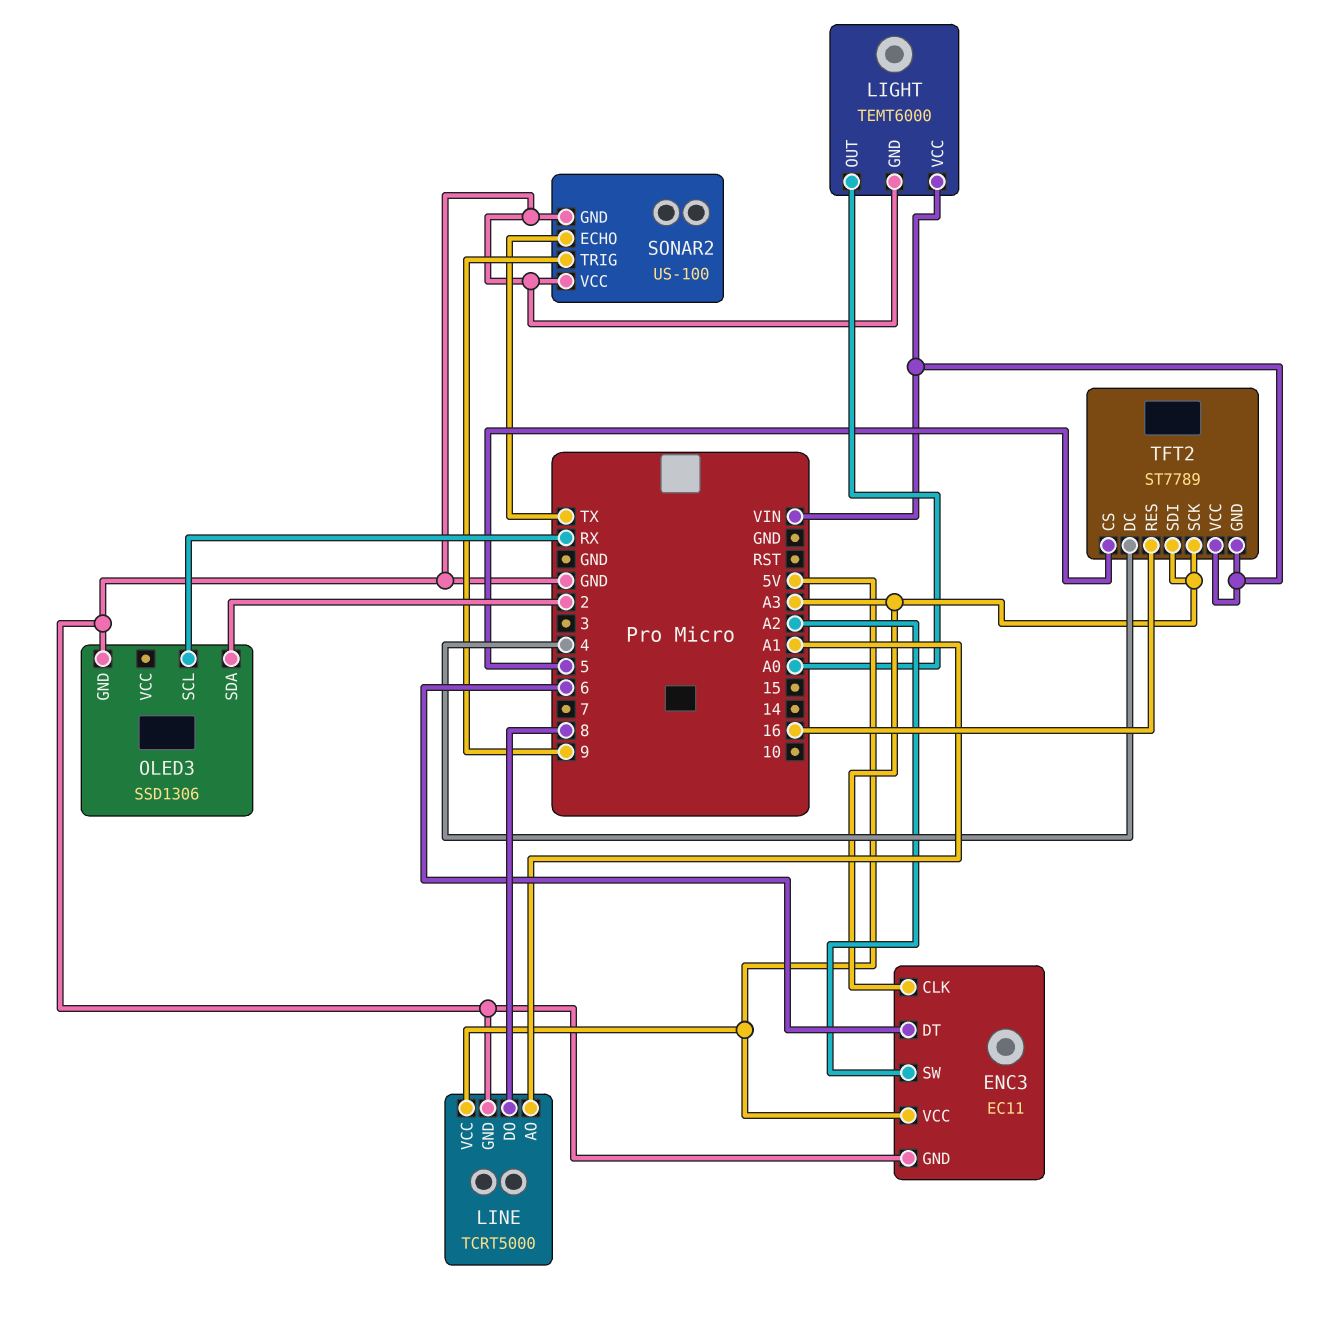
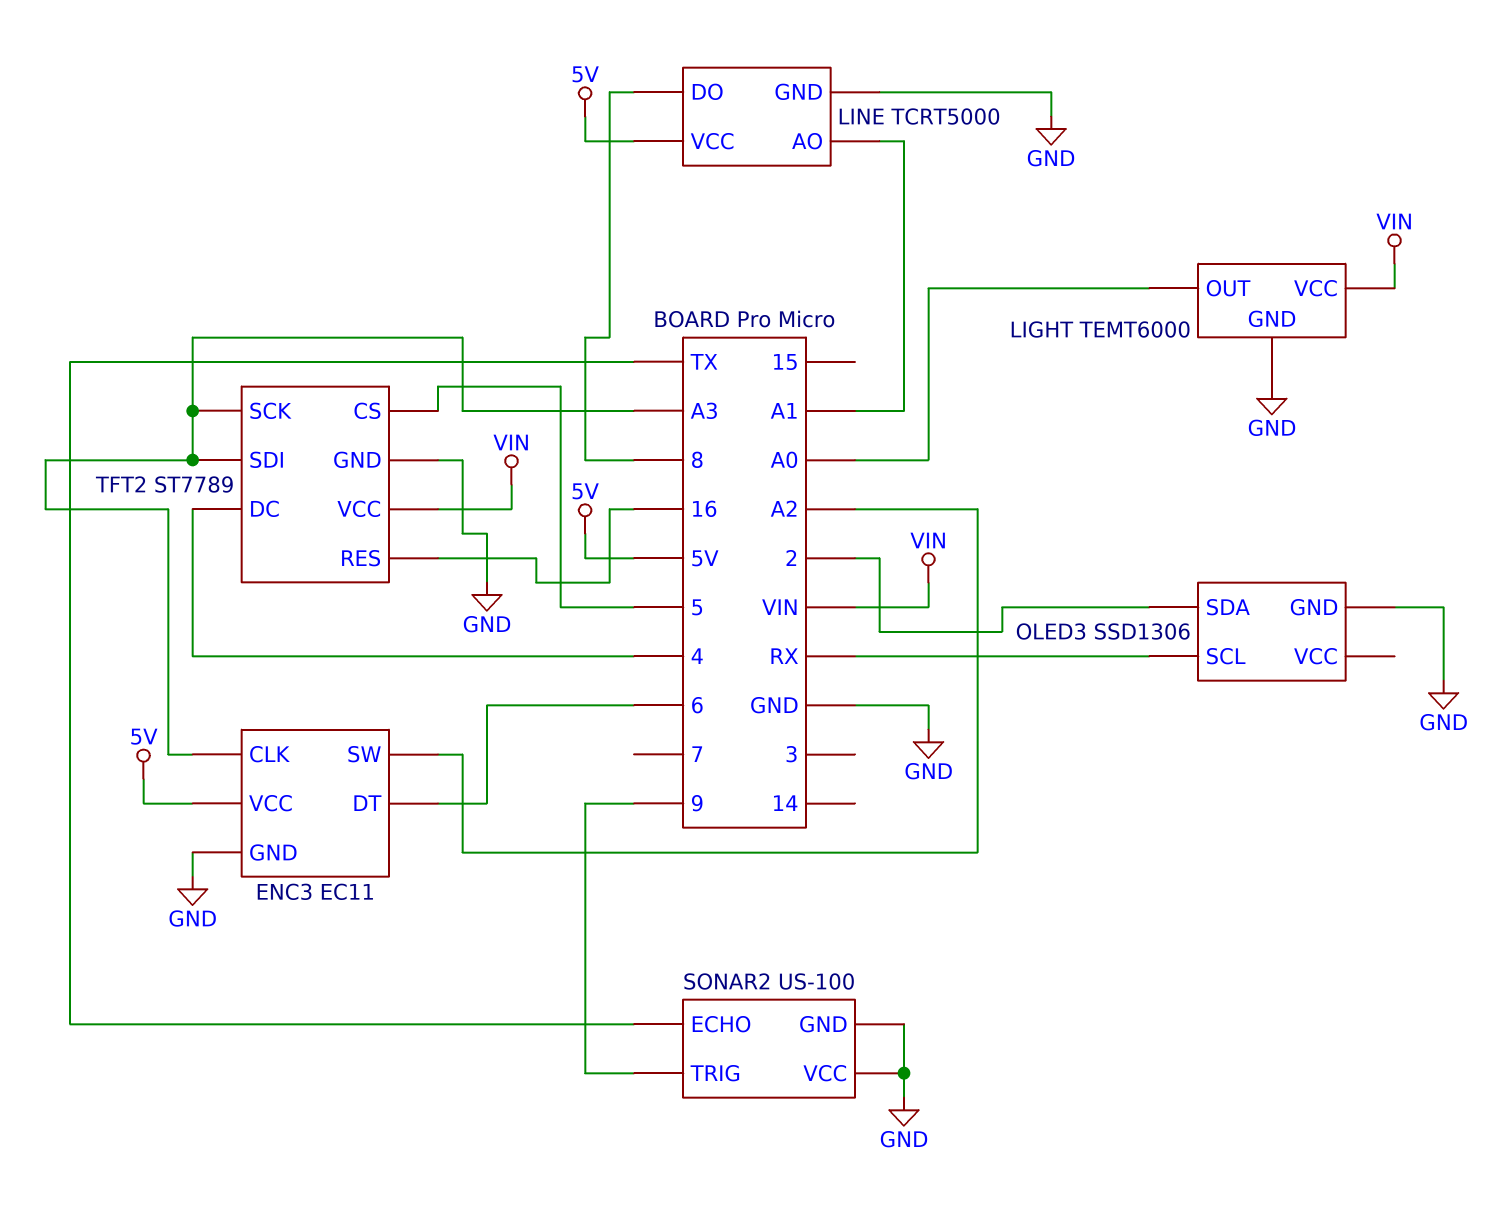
TFT2 pin GND: VIN -> GND

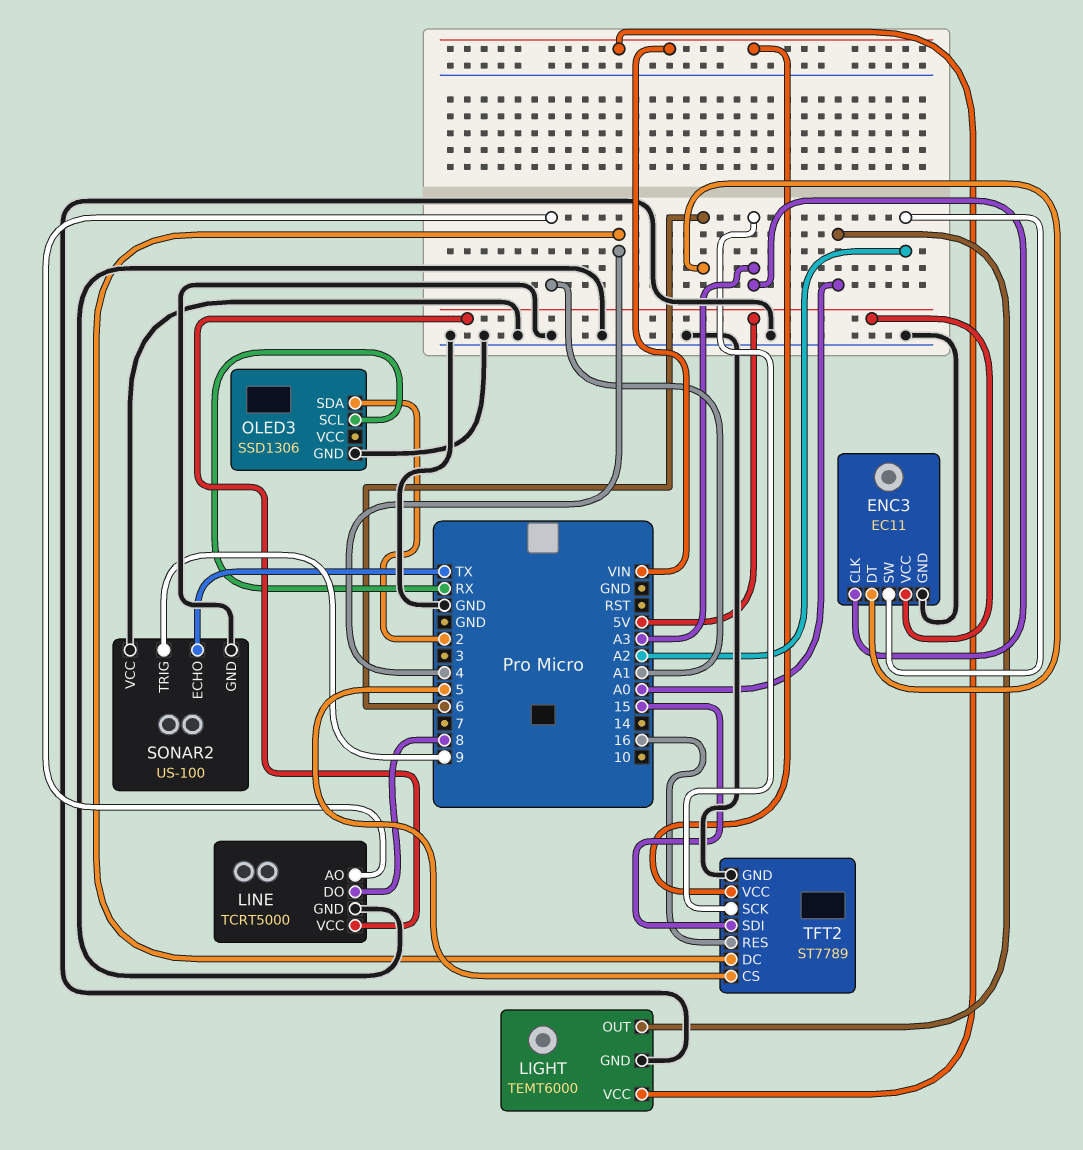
TFT2 pin SDI: A3 -> 15

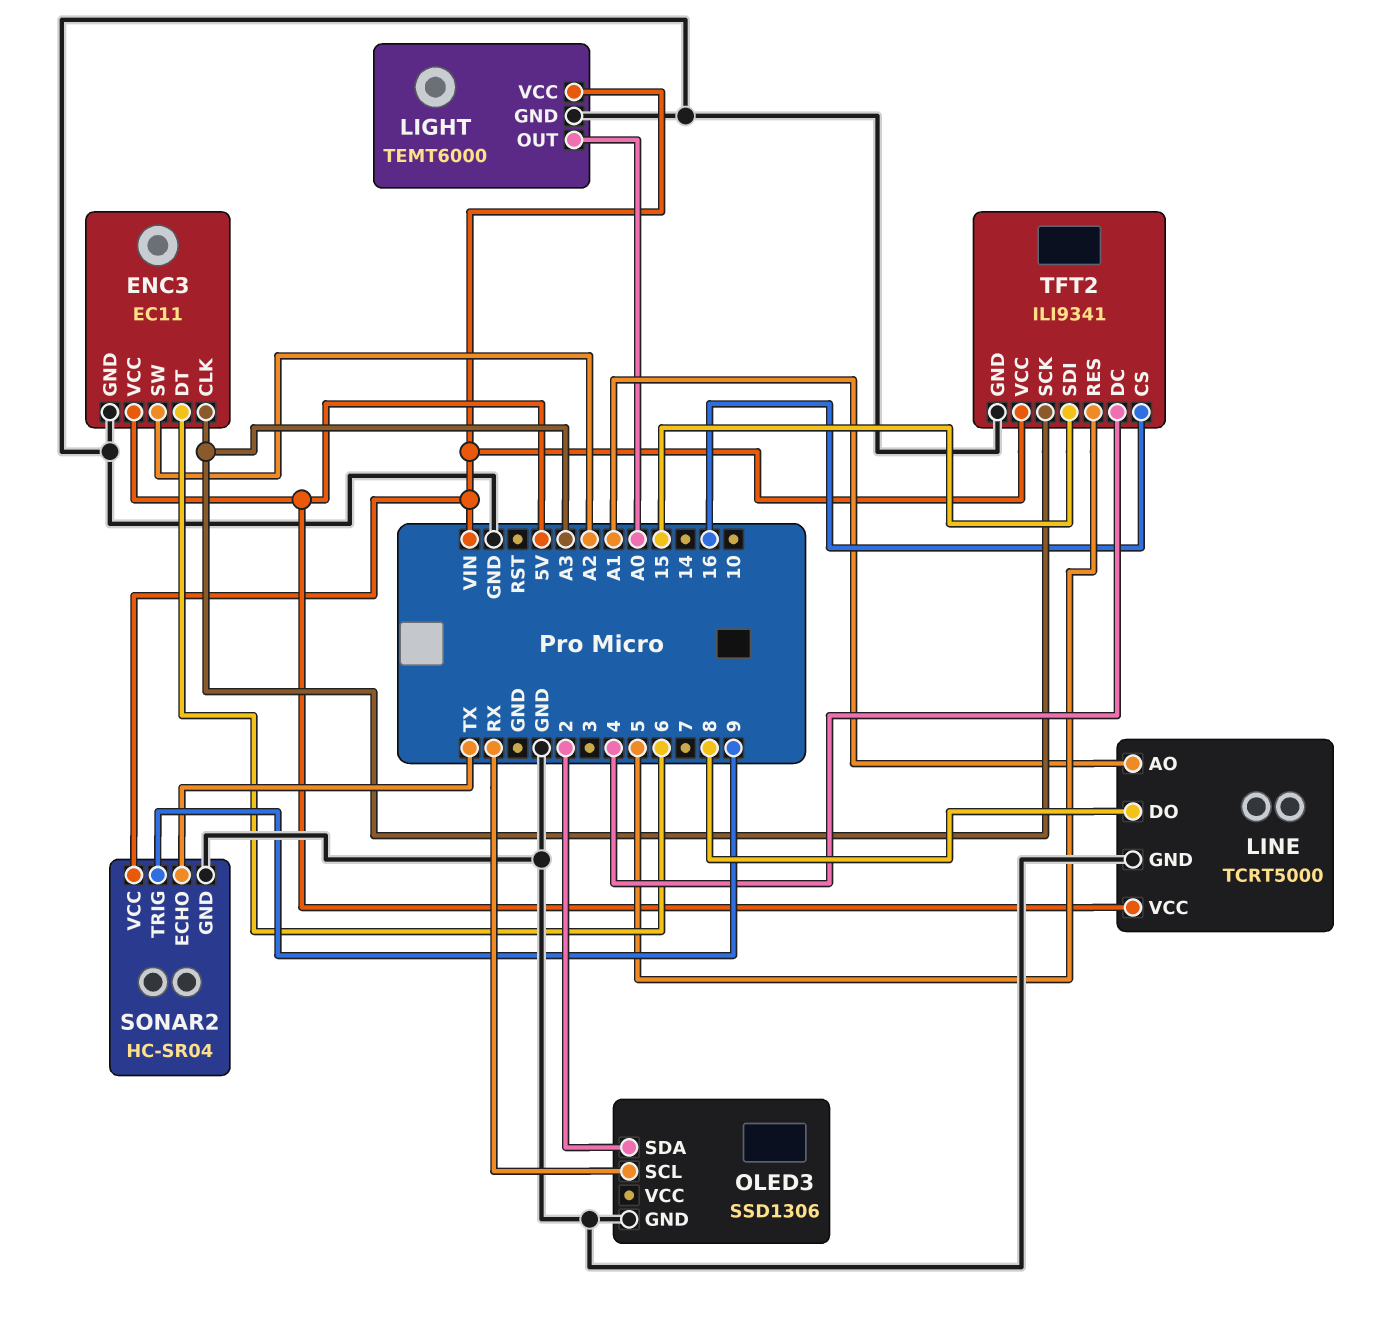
SONAR2: US-100 -> HC-SR04
SONAR2 pin VCC: GND -> VIN
TFT2: ST7789 -> ILI9341
TFT2 pin CS: 5 -> 16
TFT2 pin RES: 16 -> 5

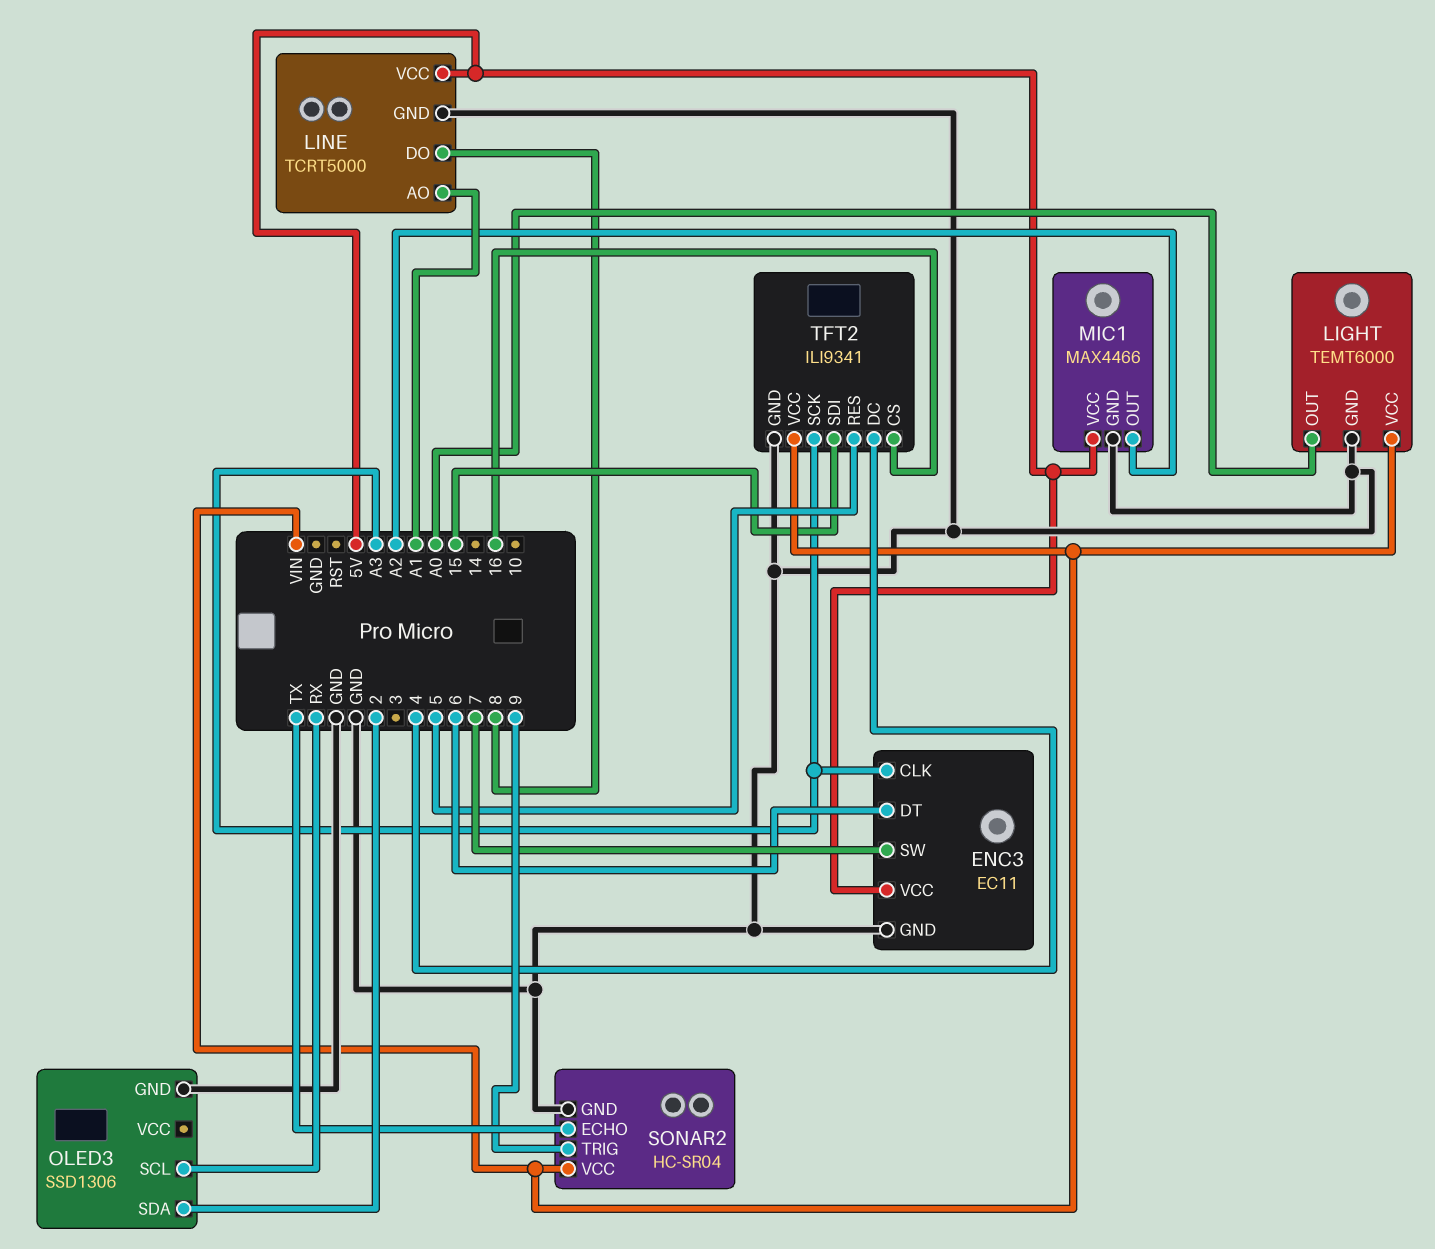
ENC3 pin SW: A2 -> 7
MIC1: none -> MAX4466
MIC1 pin GND: none -> GND
MIC1 pin OUT: none -> A2
MIC1 pin VCC: none -> 5V

